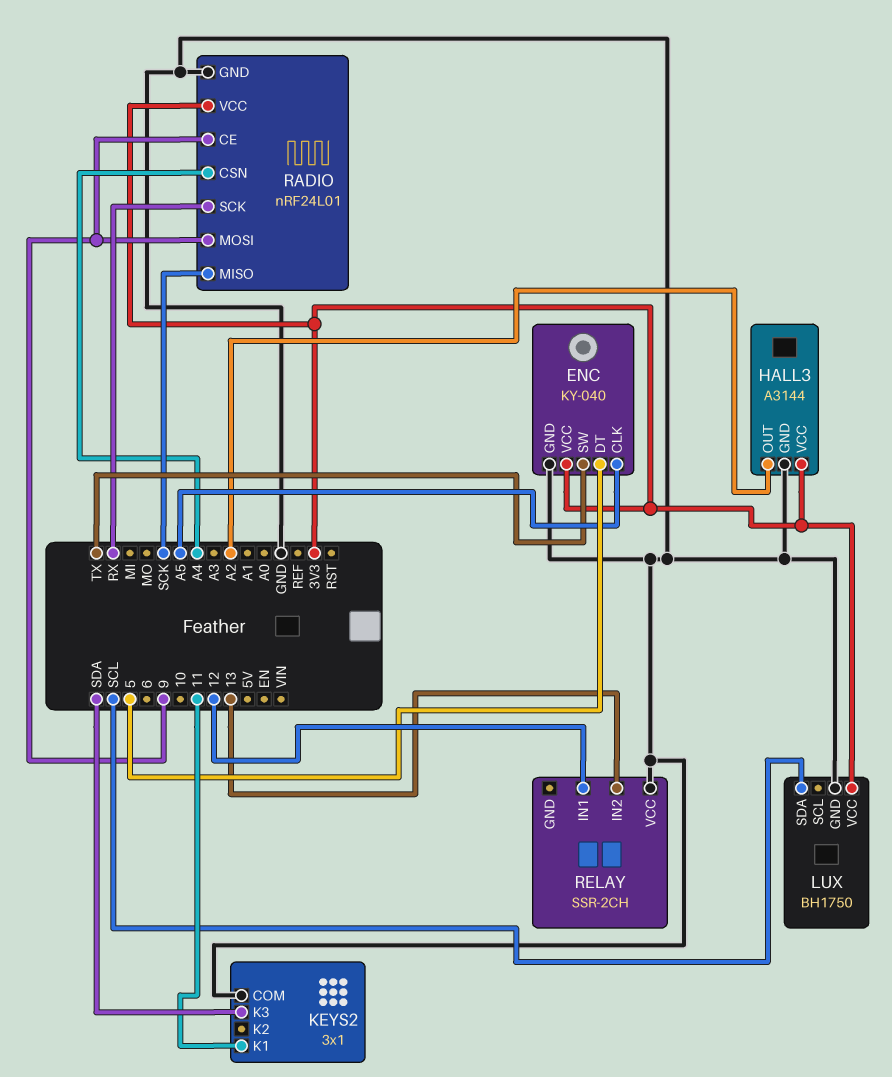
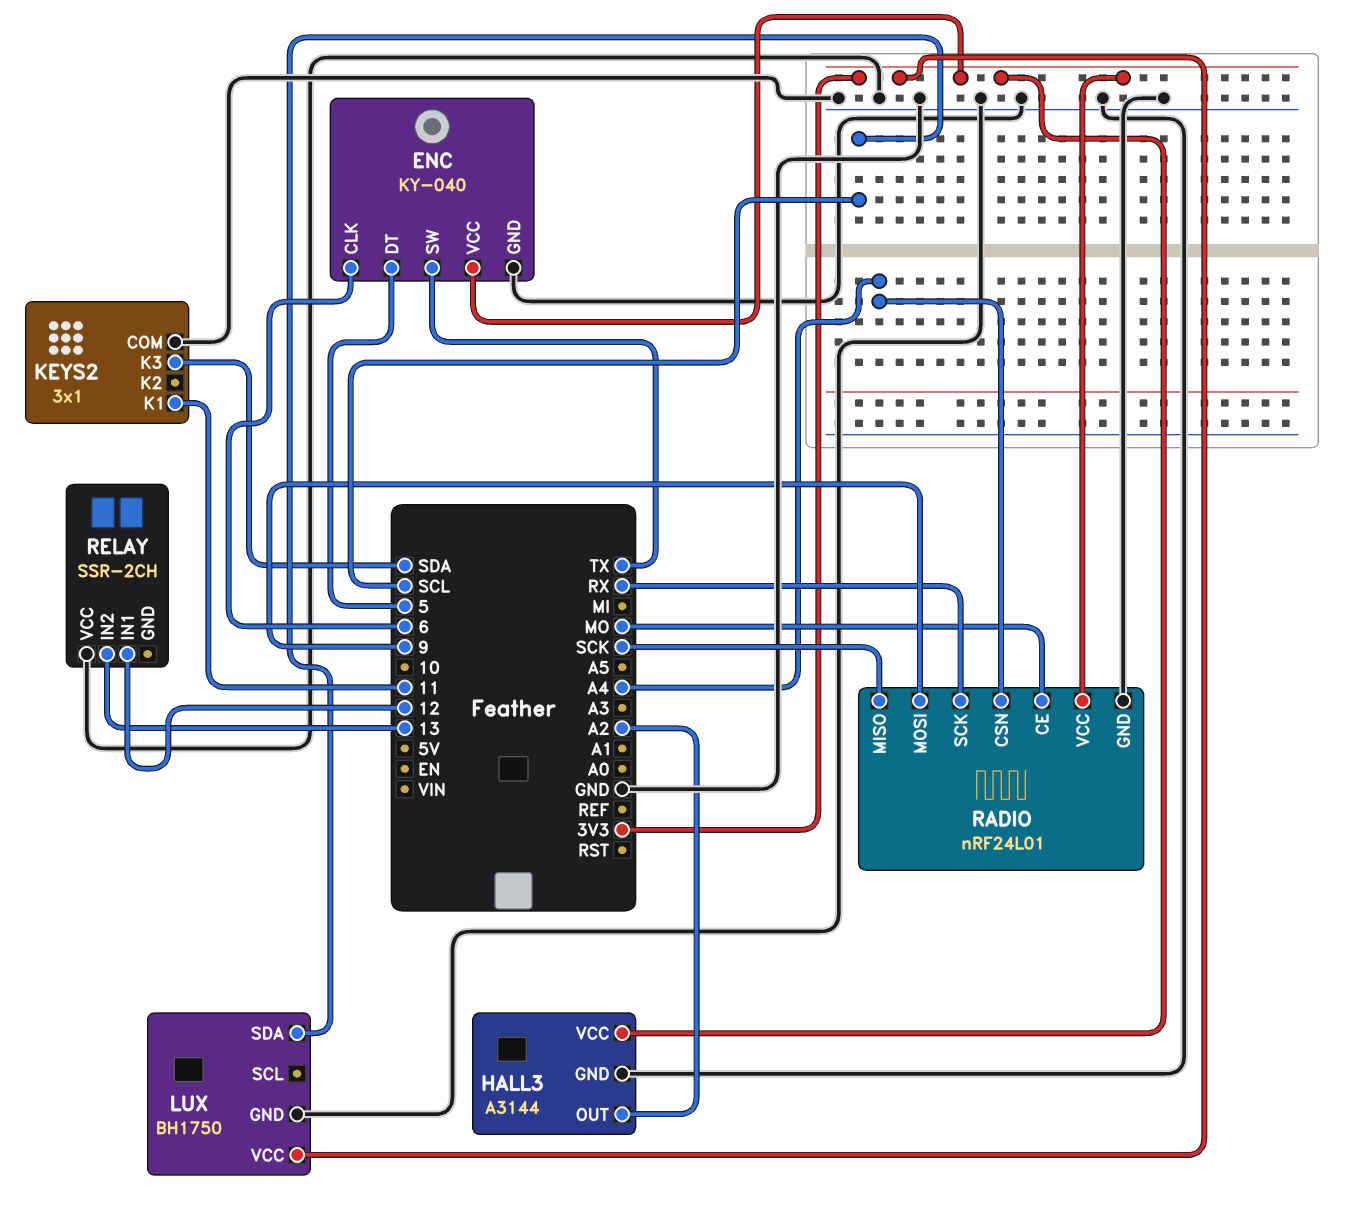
ENC pin CLK: A5 -> 6
RADIO pin CE: 9 -> MO

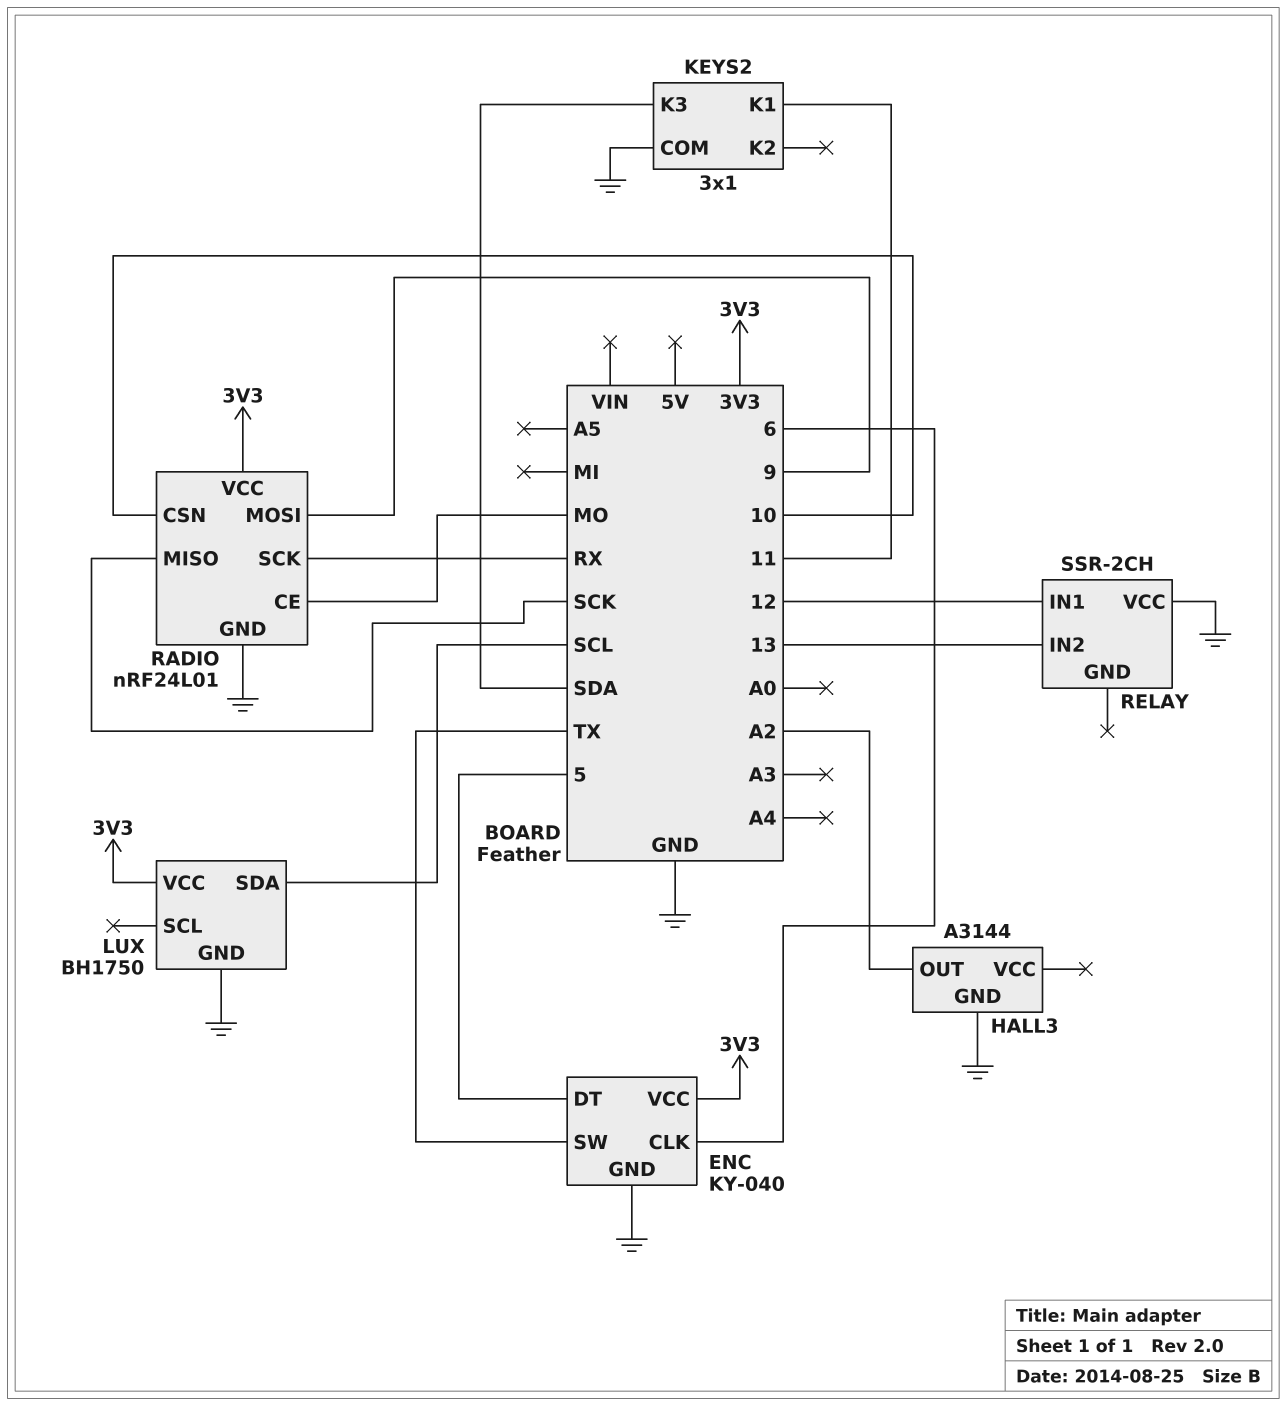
HALL3 pin VCC: 3V3 -> none
RADIO pin CSN: A4 -> 10

